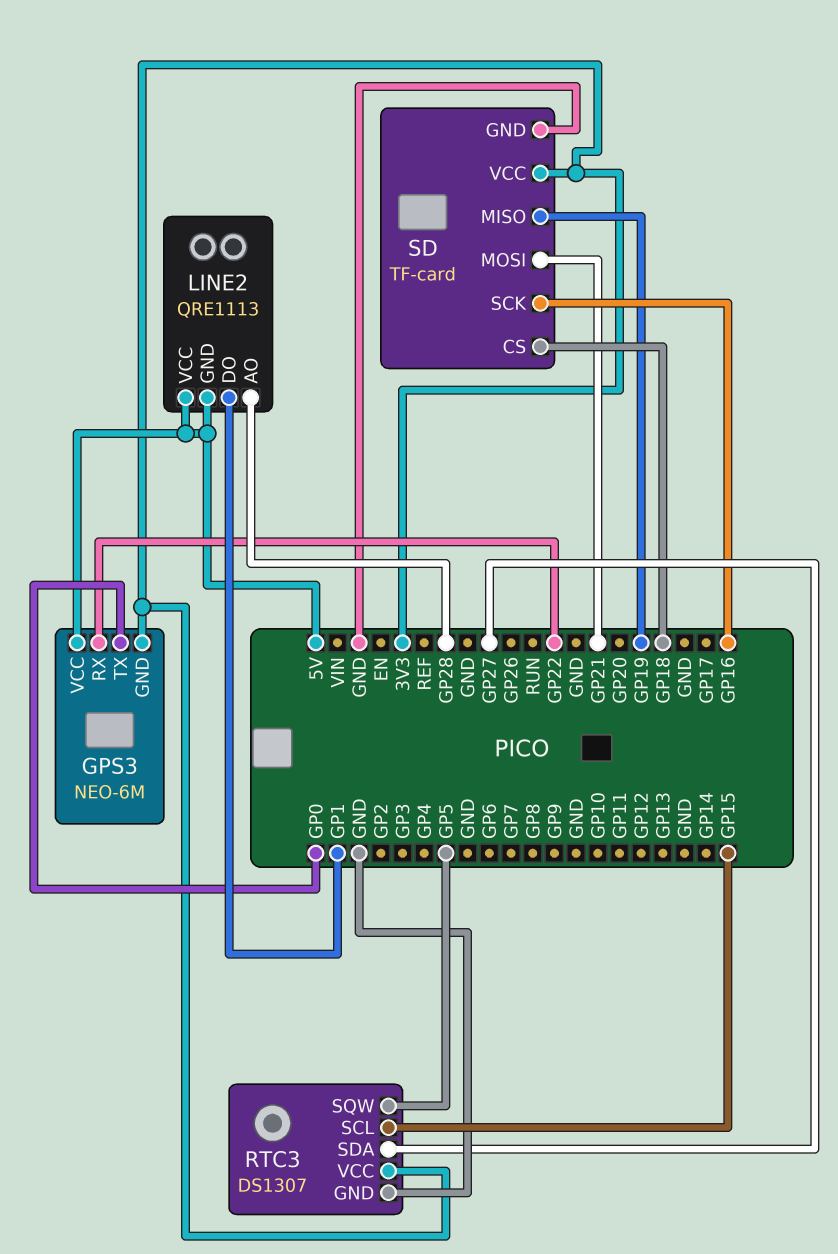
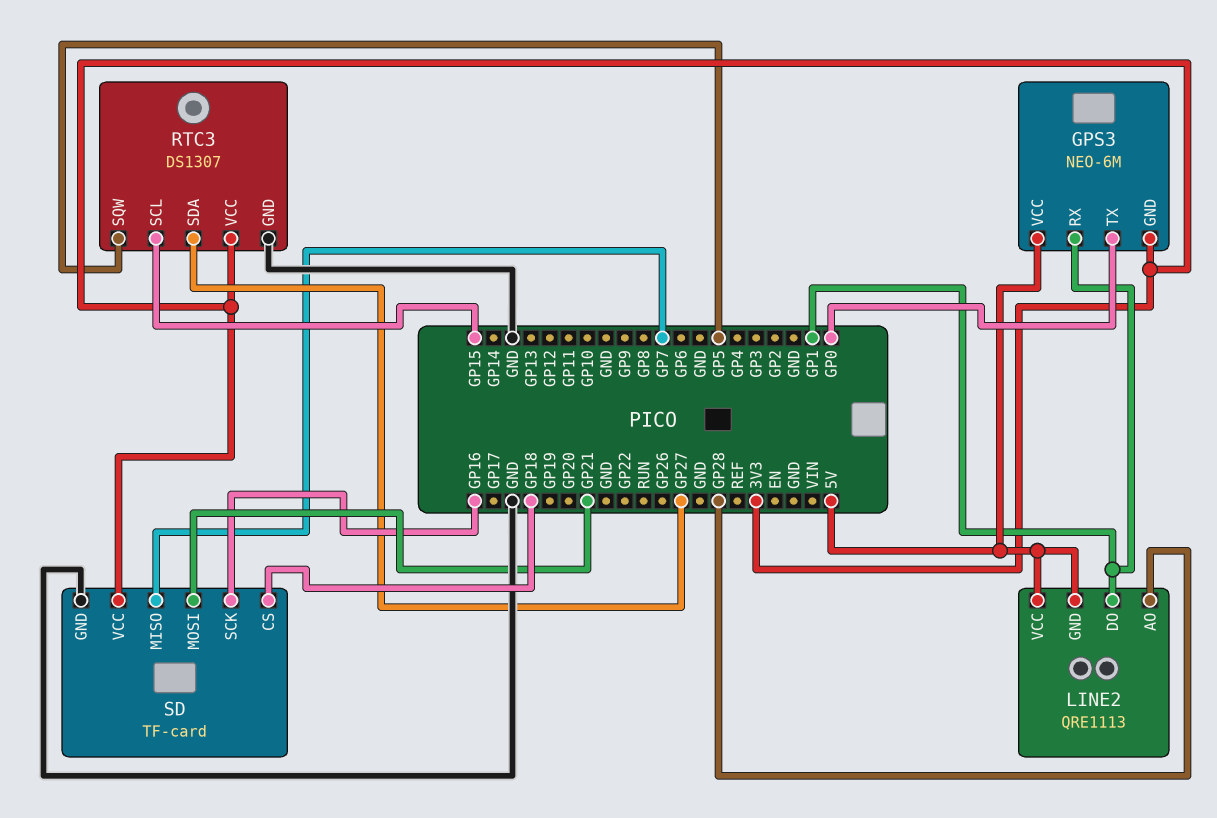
GPS3 pin RX: GP22 -> GP1
SD pin MISO: GP19 -> GP7

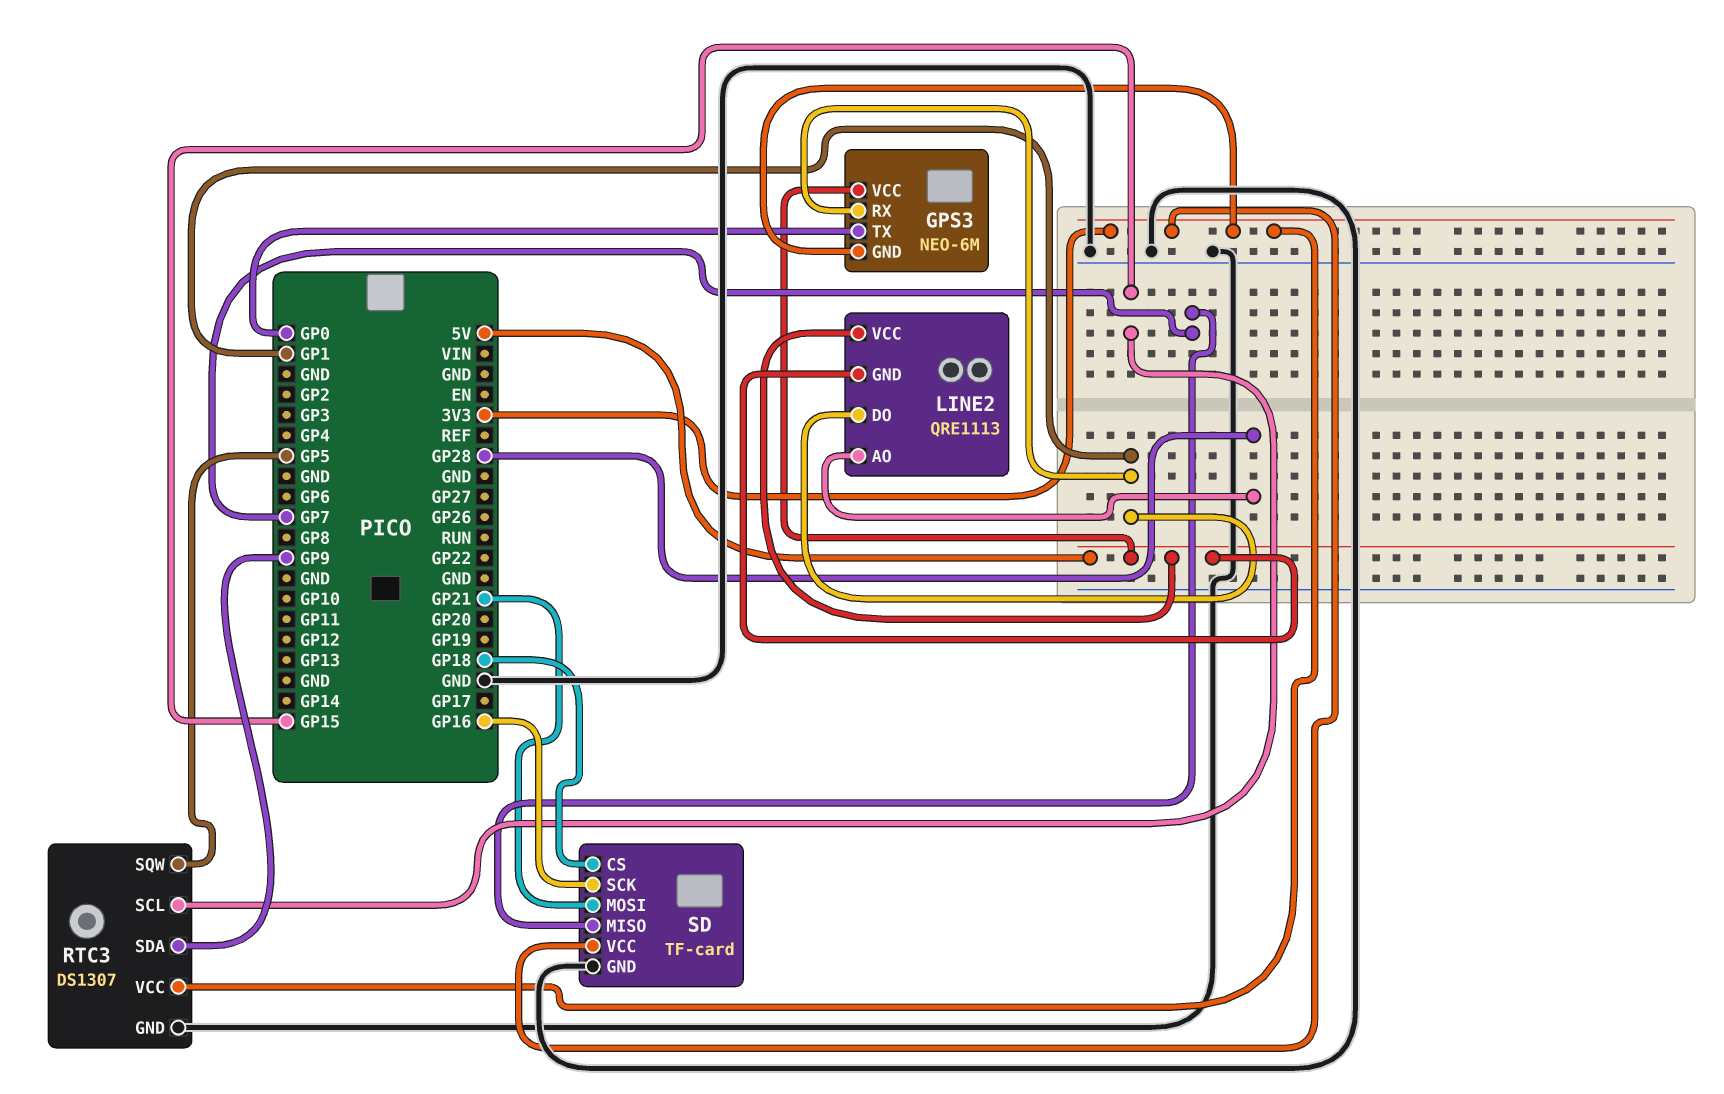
RTC3 pin SDA: GP27 -> GP9

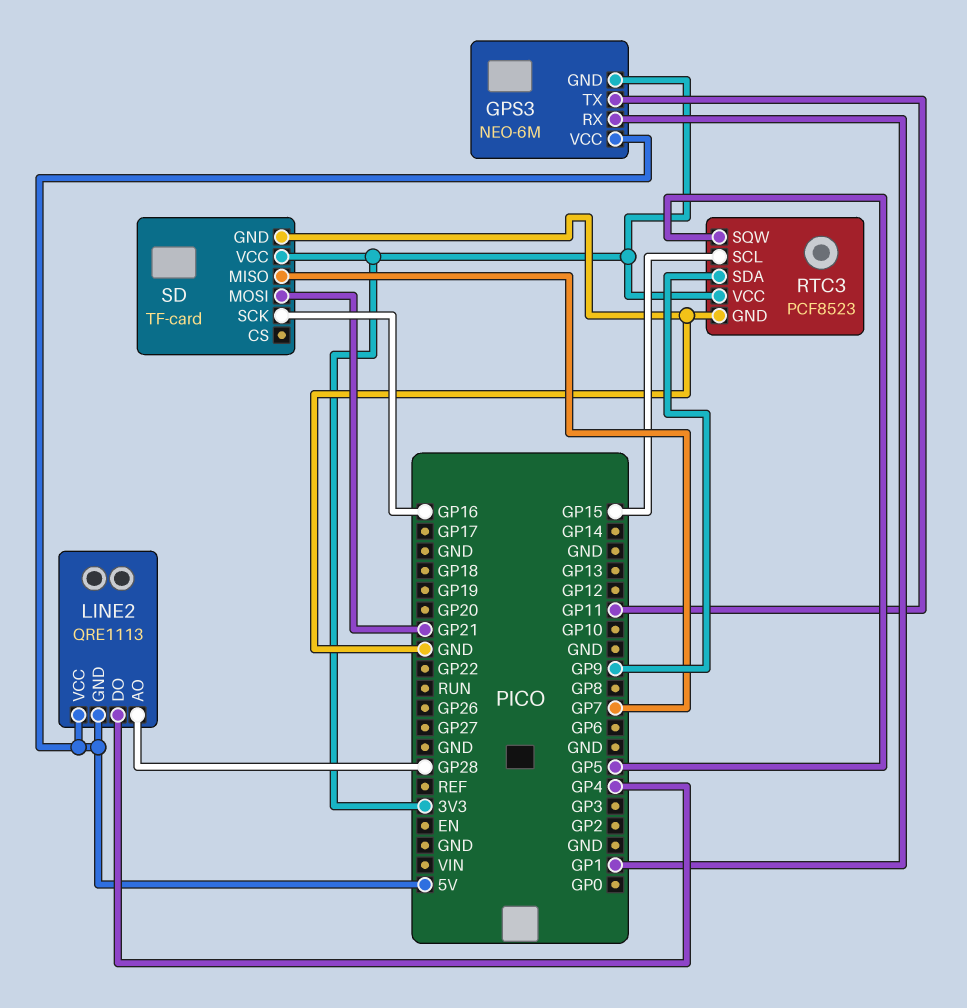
GPS3 pin TX: GP0 -> GP11
LINE2 pin DO: GP1 -> GP4
RTC3: DS1307 -> PCF8523
SD pin CS: GP18 -> none

